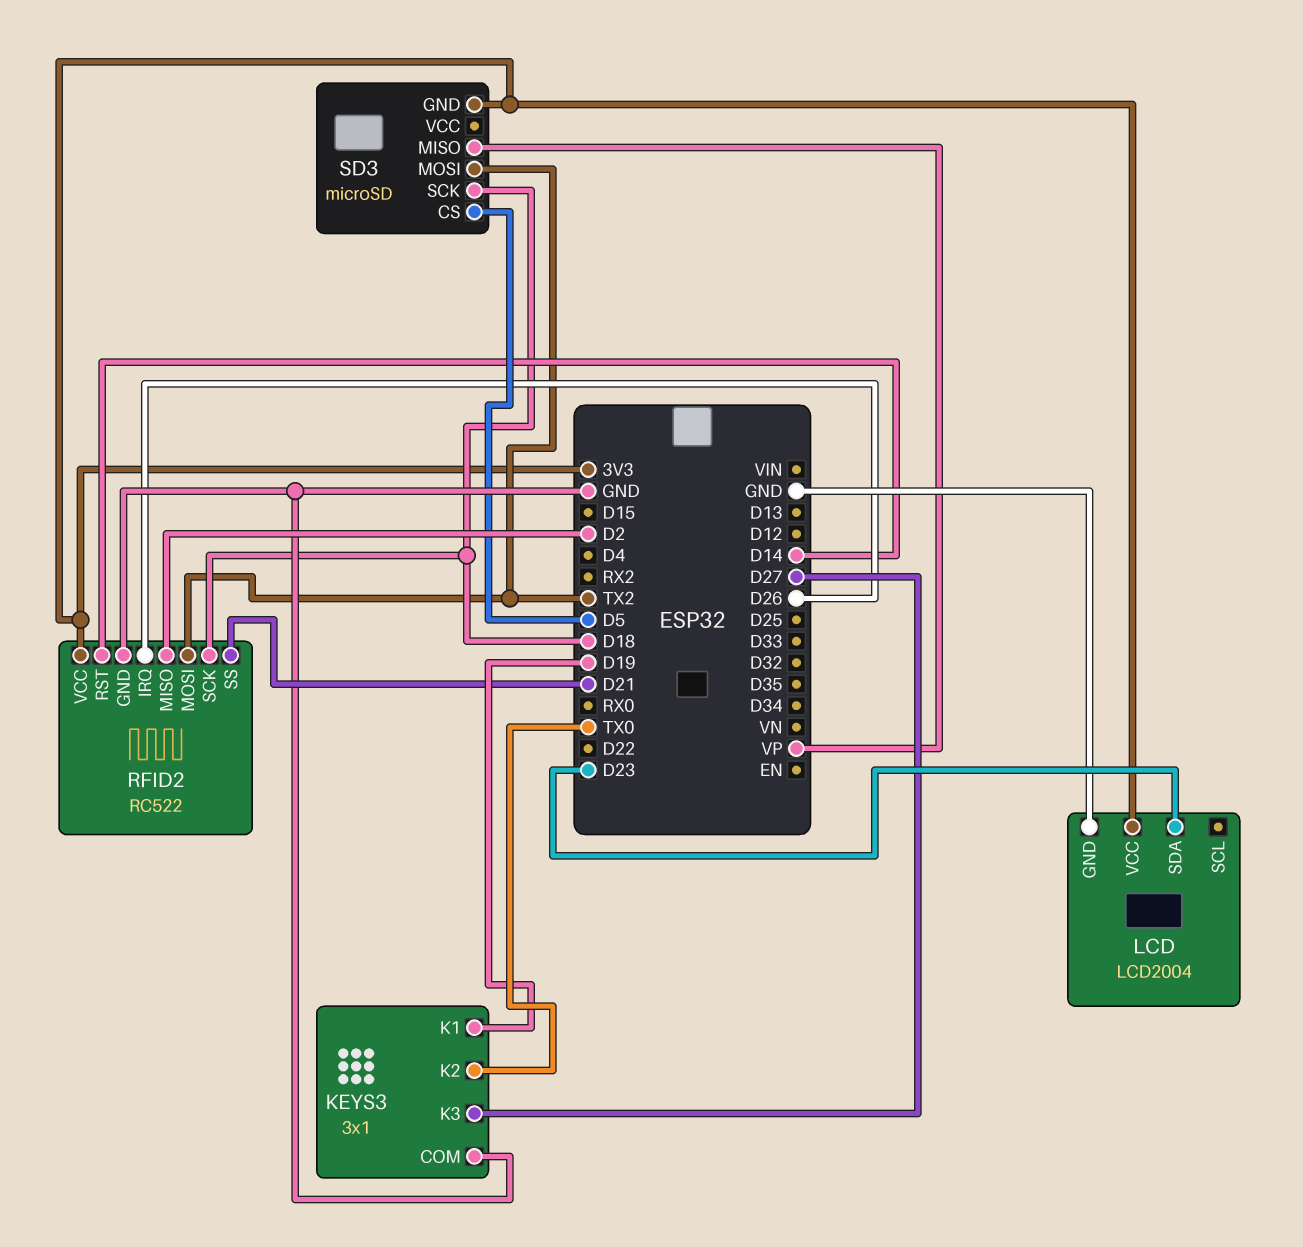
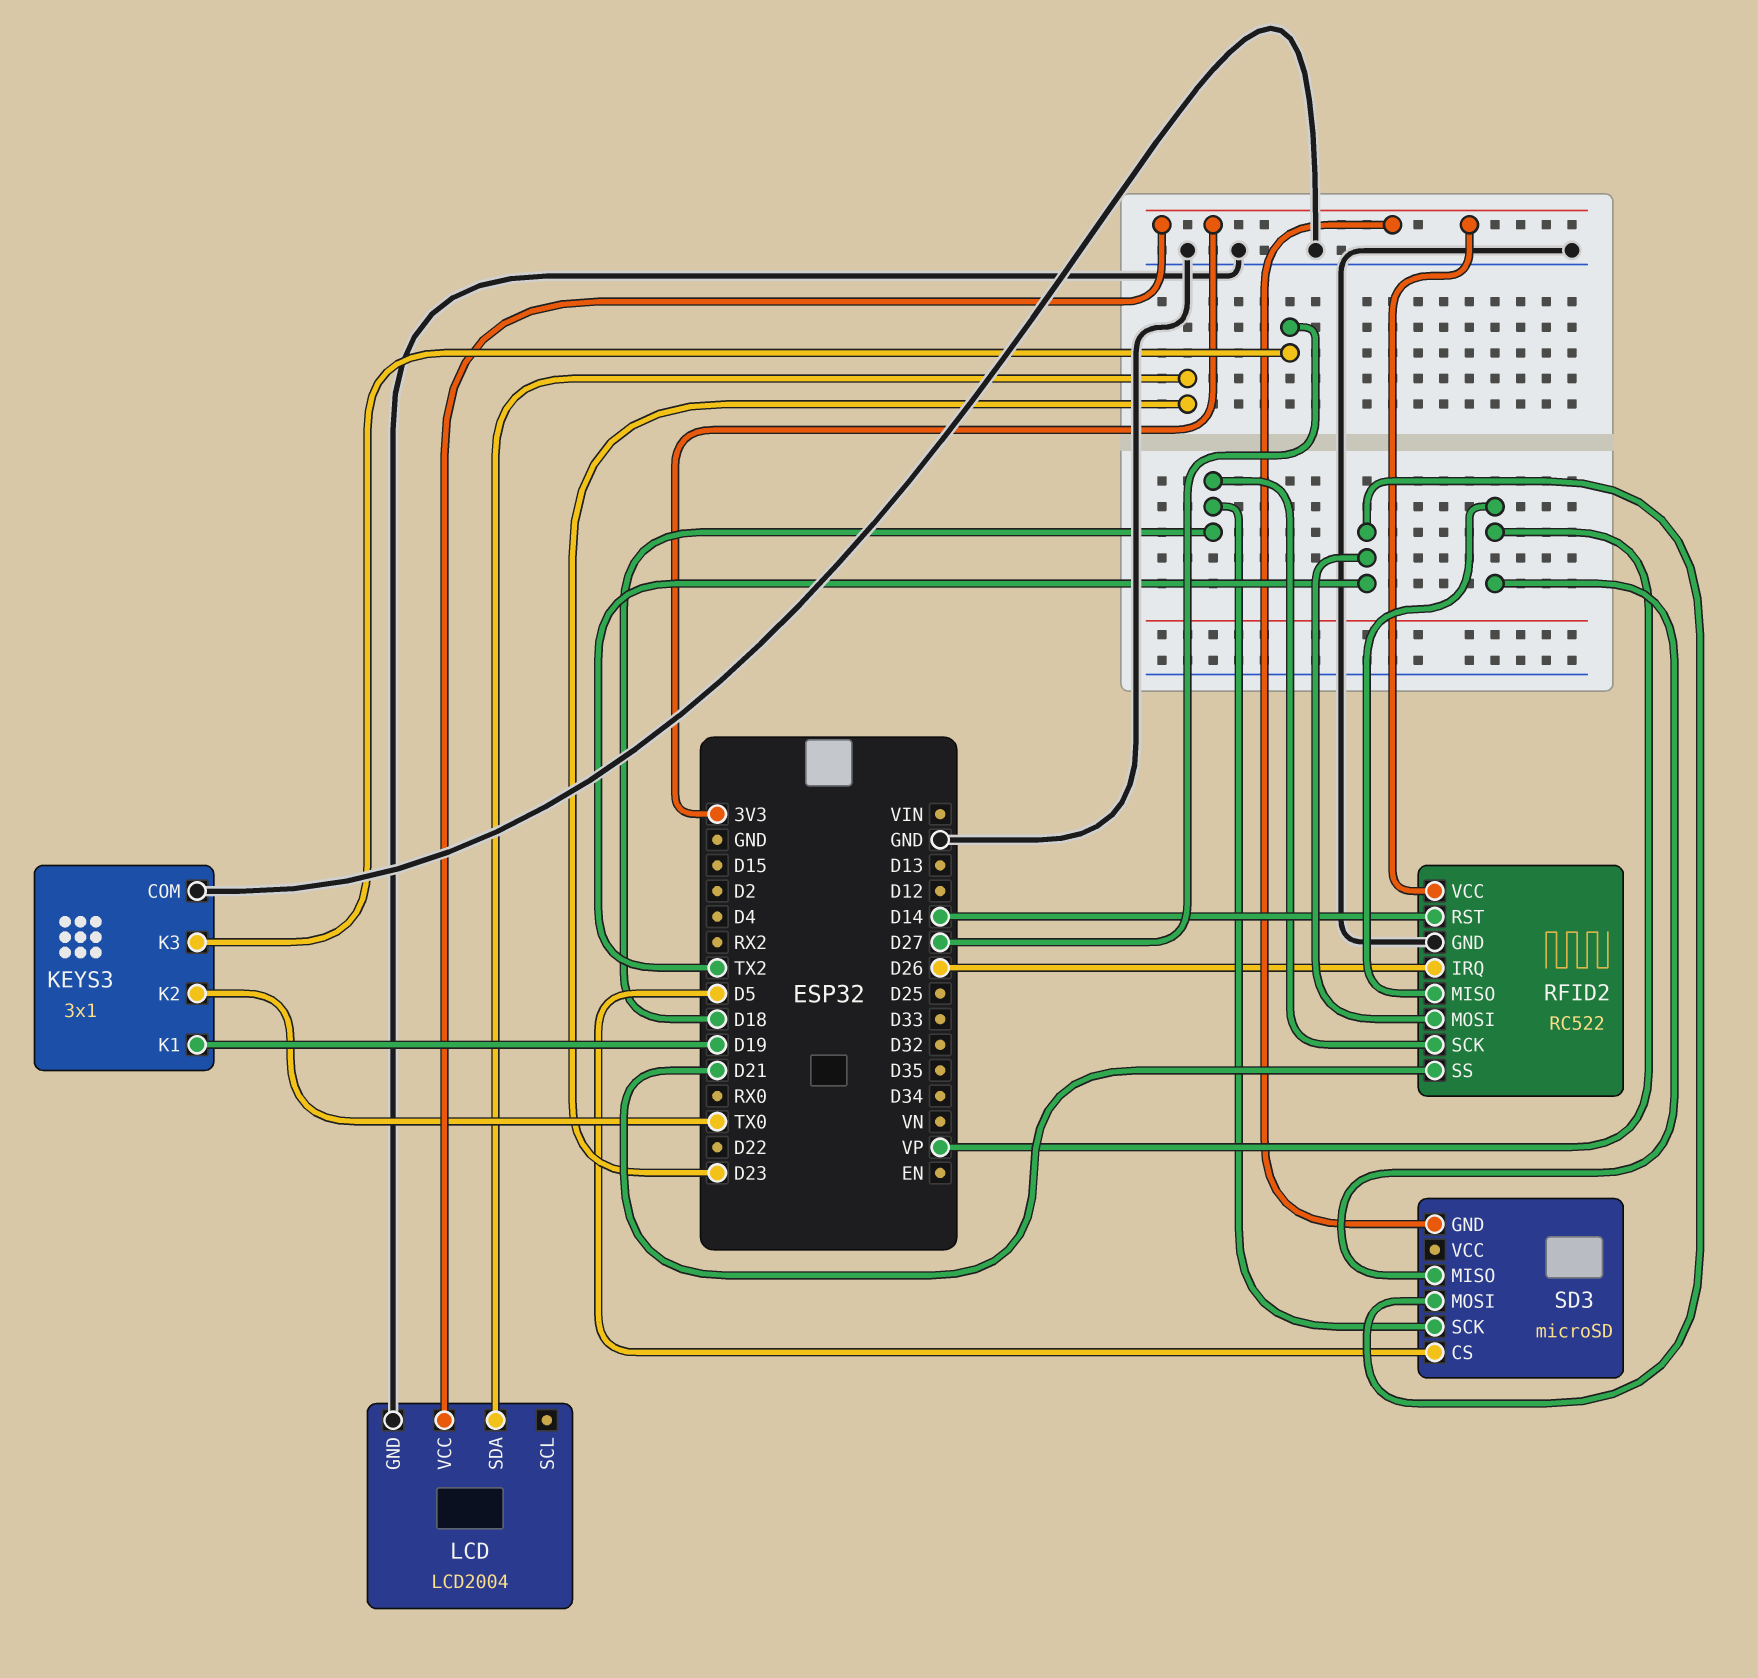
RFID2 pin MISO: D2 -> VP

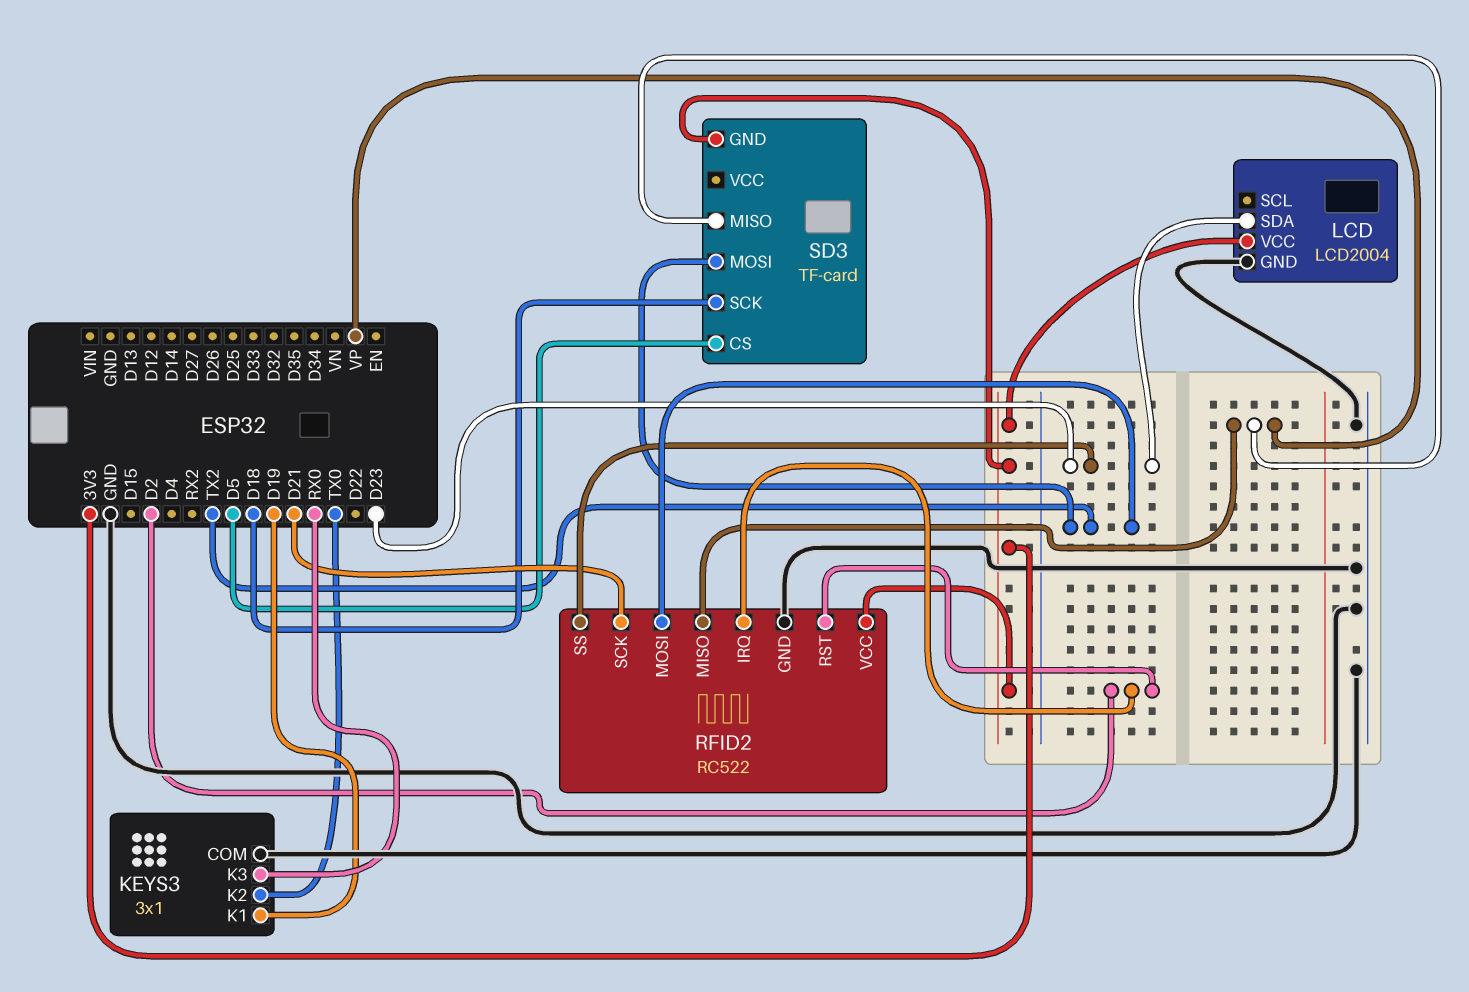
KEYS3 pin K3: D27 -> RX0
RFID2 pin IRQ: D26 -> D2
RFID2 pin RST: D14 -> D2
RFID2 pin SCK: D18 -> D21
RFID2 pin SS: D21 -> D23
SD3: microSD -> TF-card

